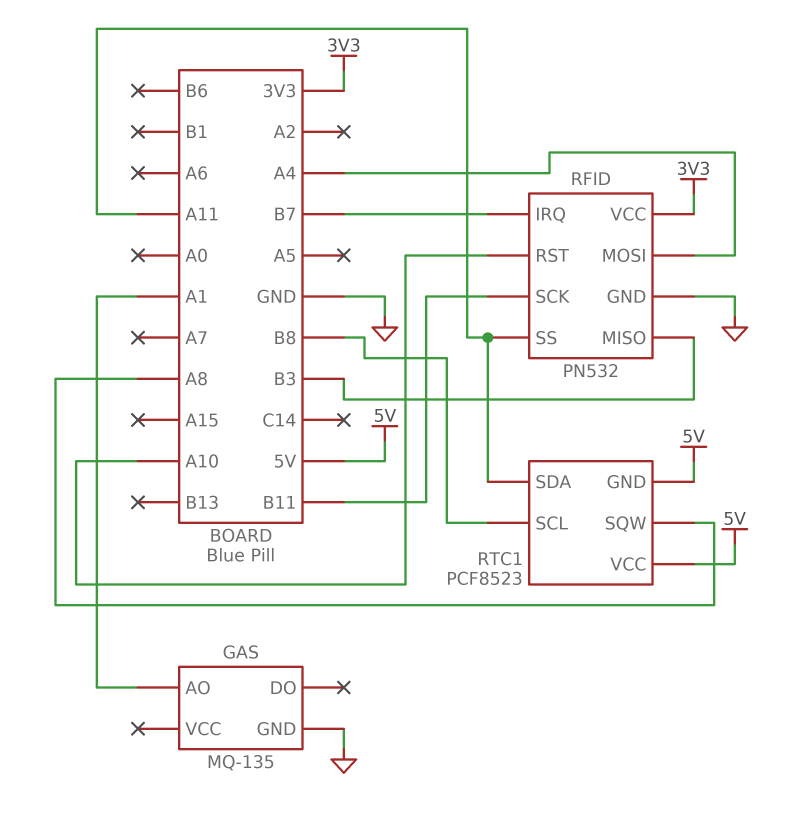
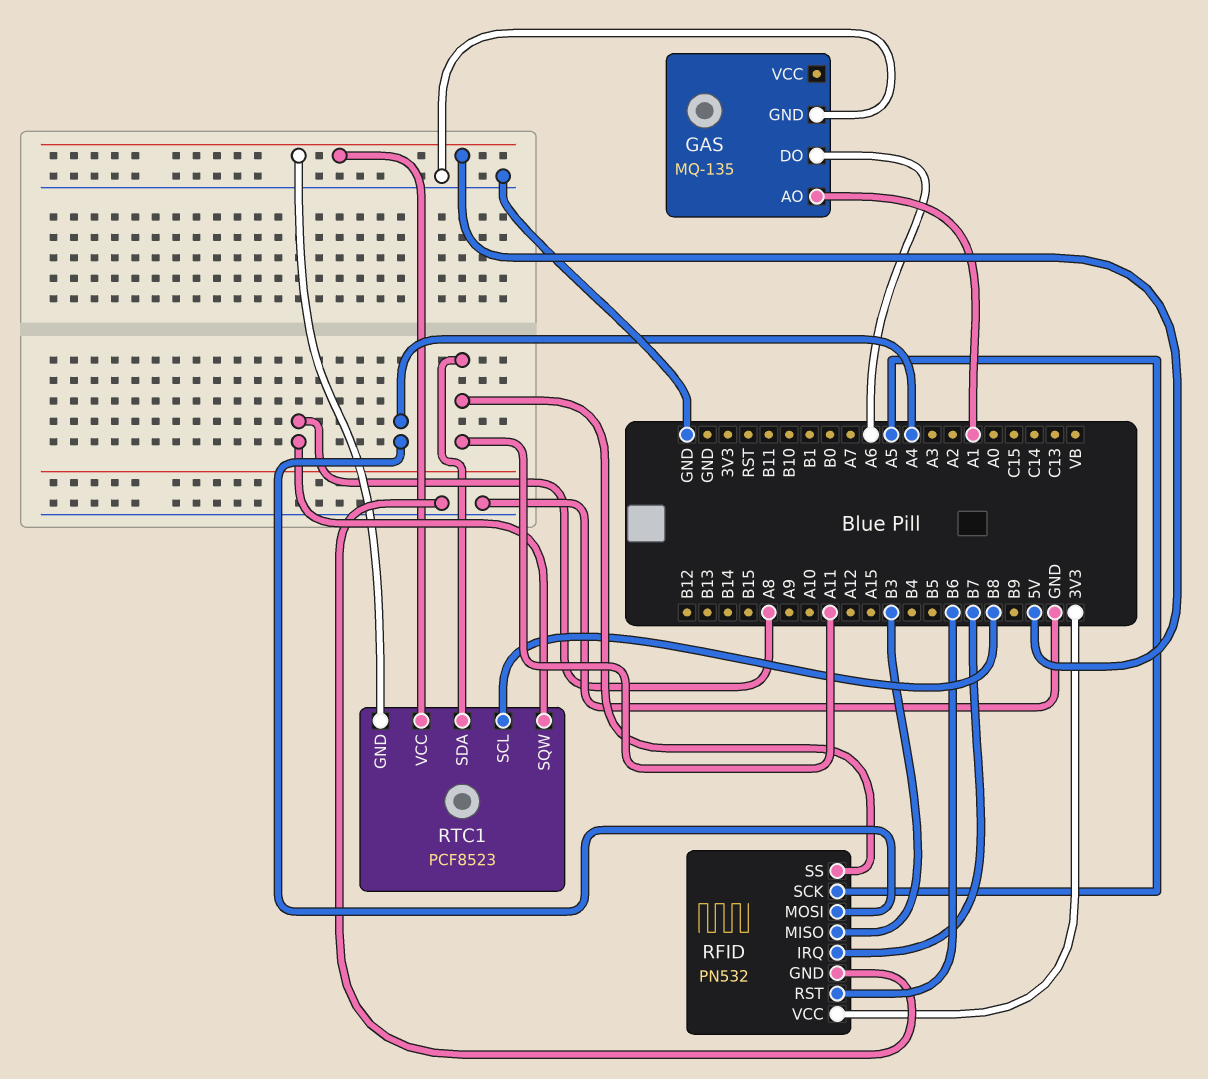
GAS pin DO: none -> A6
RFID pin RST: A10 -> B6
RFID pin SCK: B11 -> A5

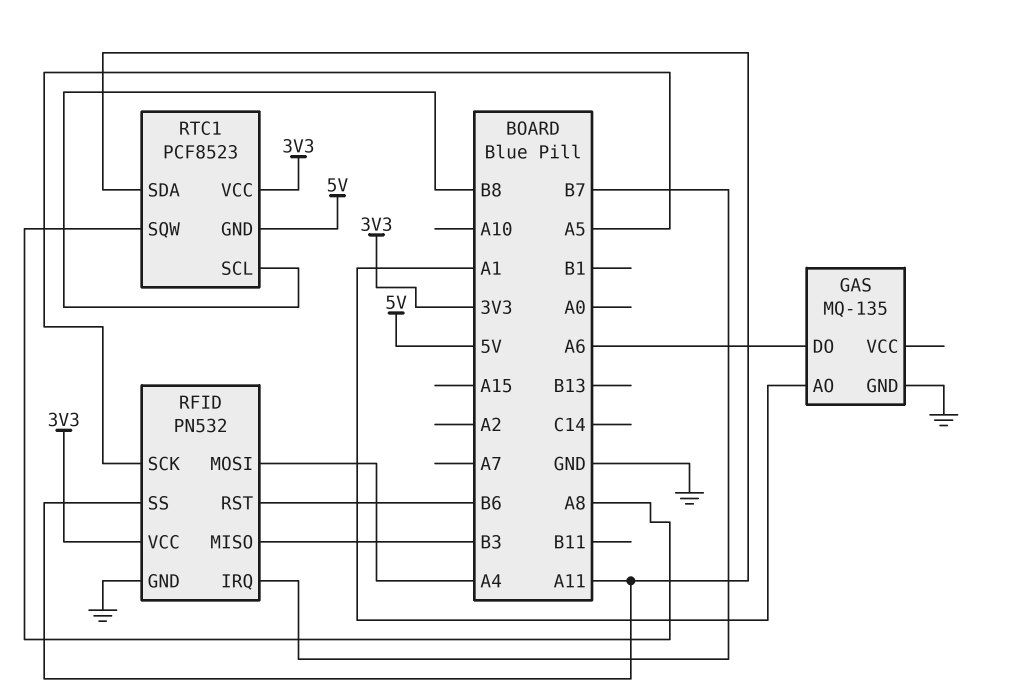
RTC1 pin VCC: 5V -> 3V3

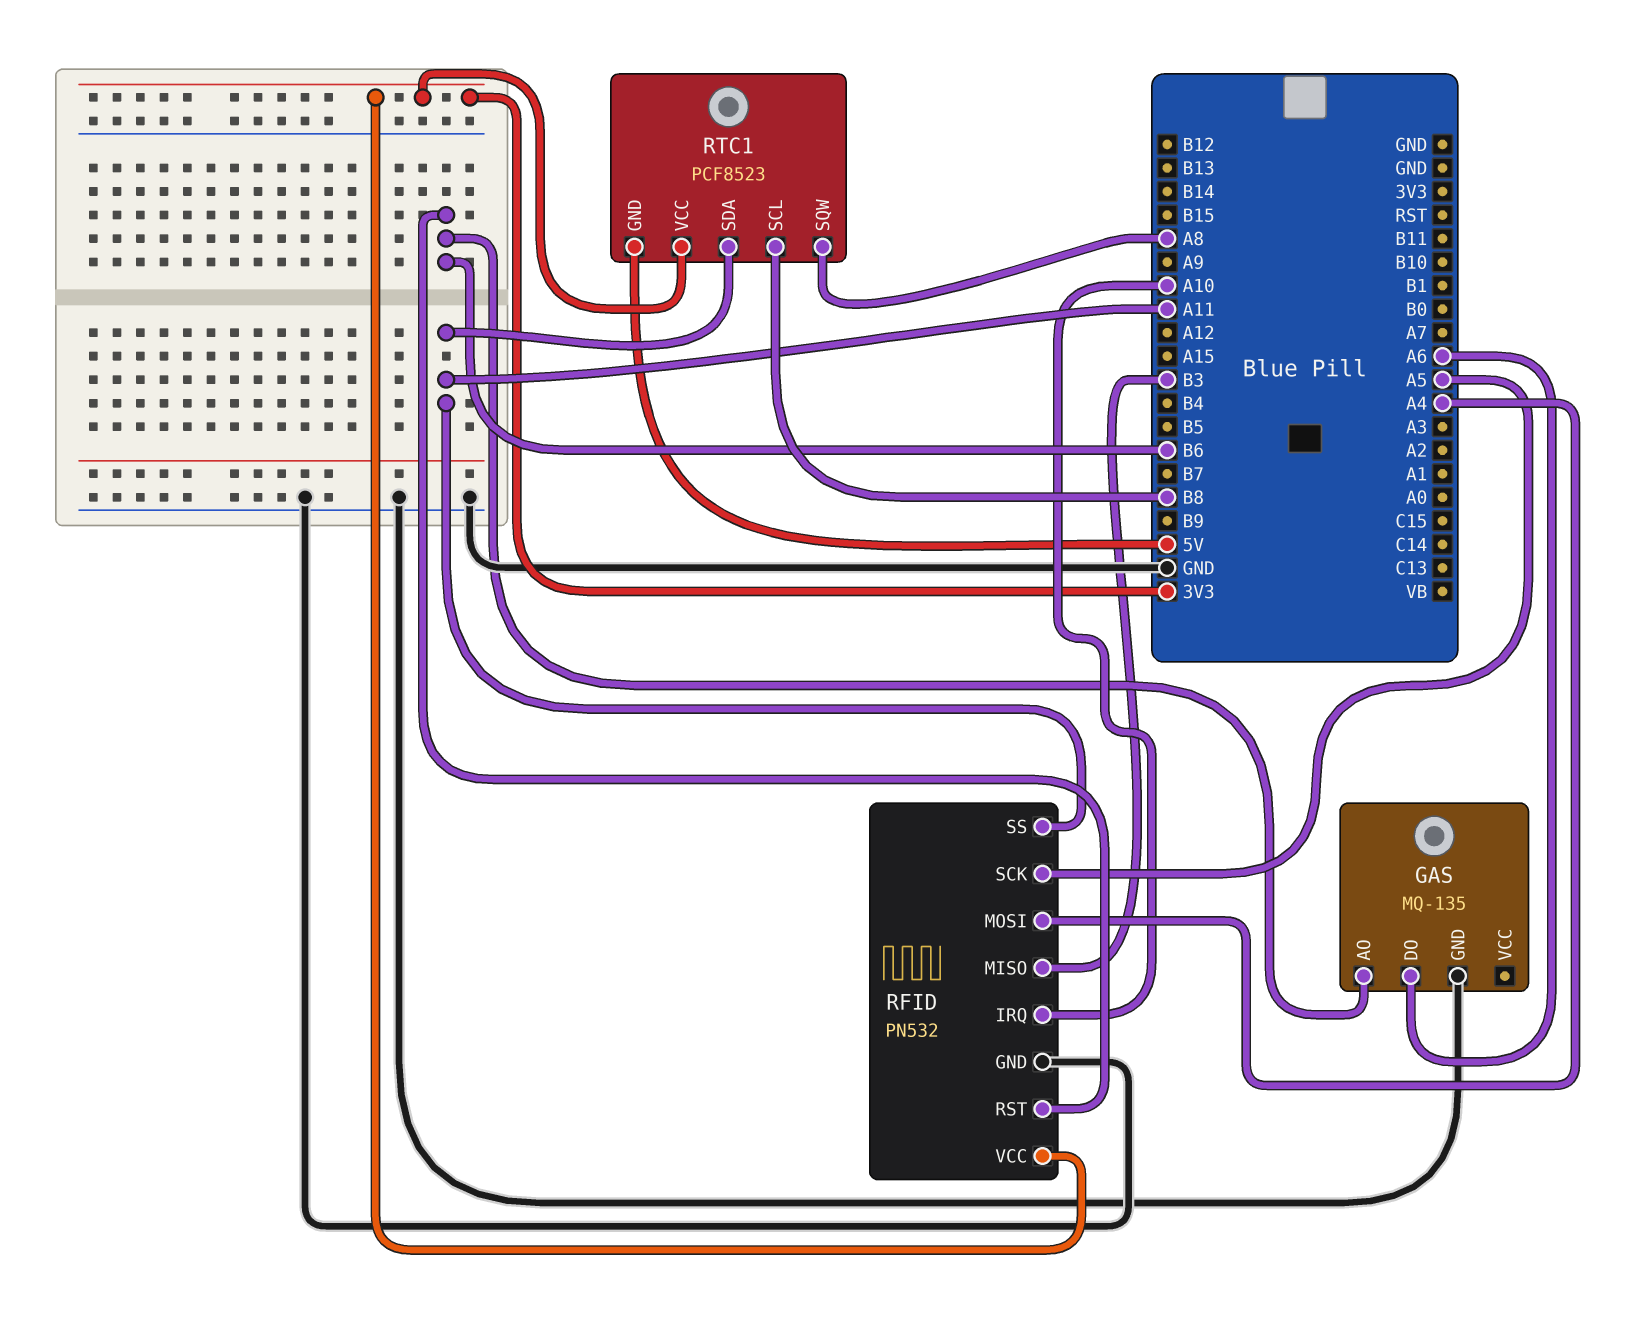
GAS pin AO: A1 -> B6
RFID pin IRQ: B7 -> A10

